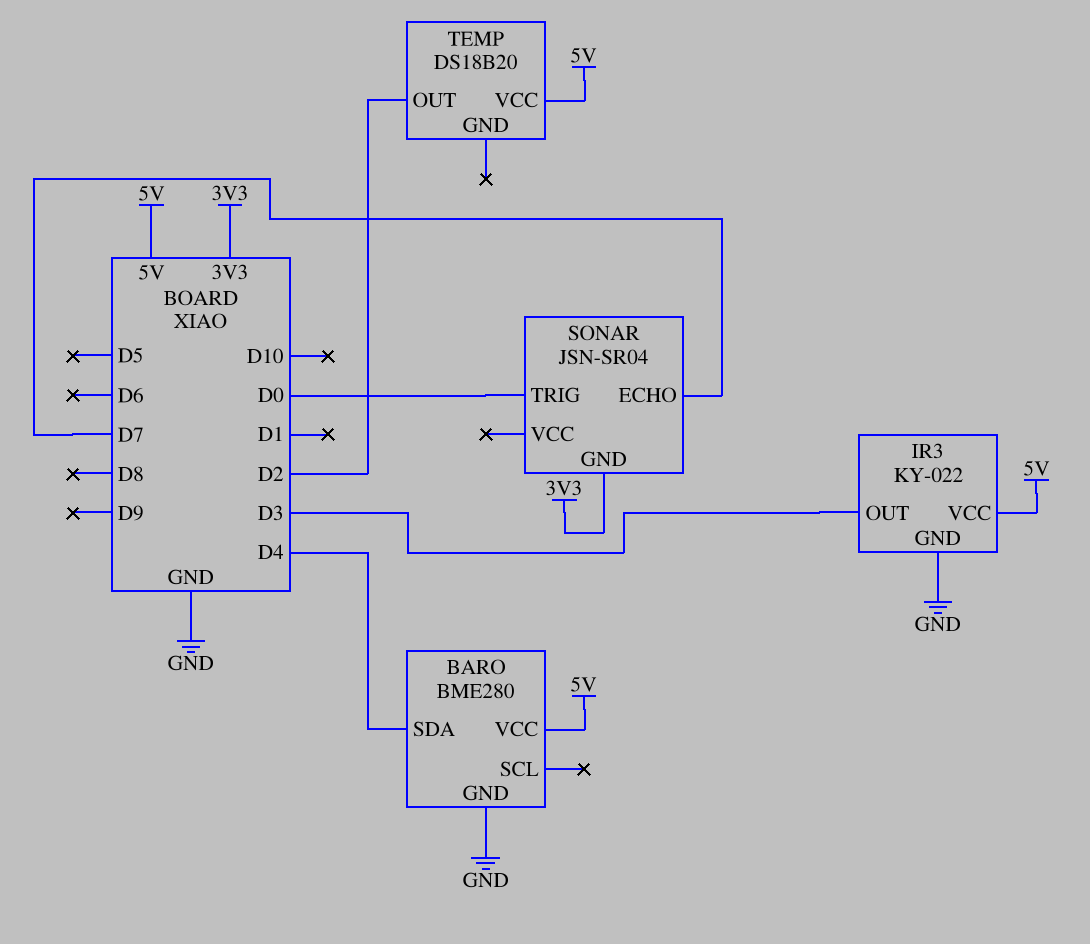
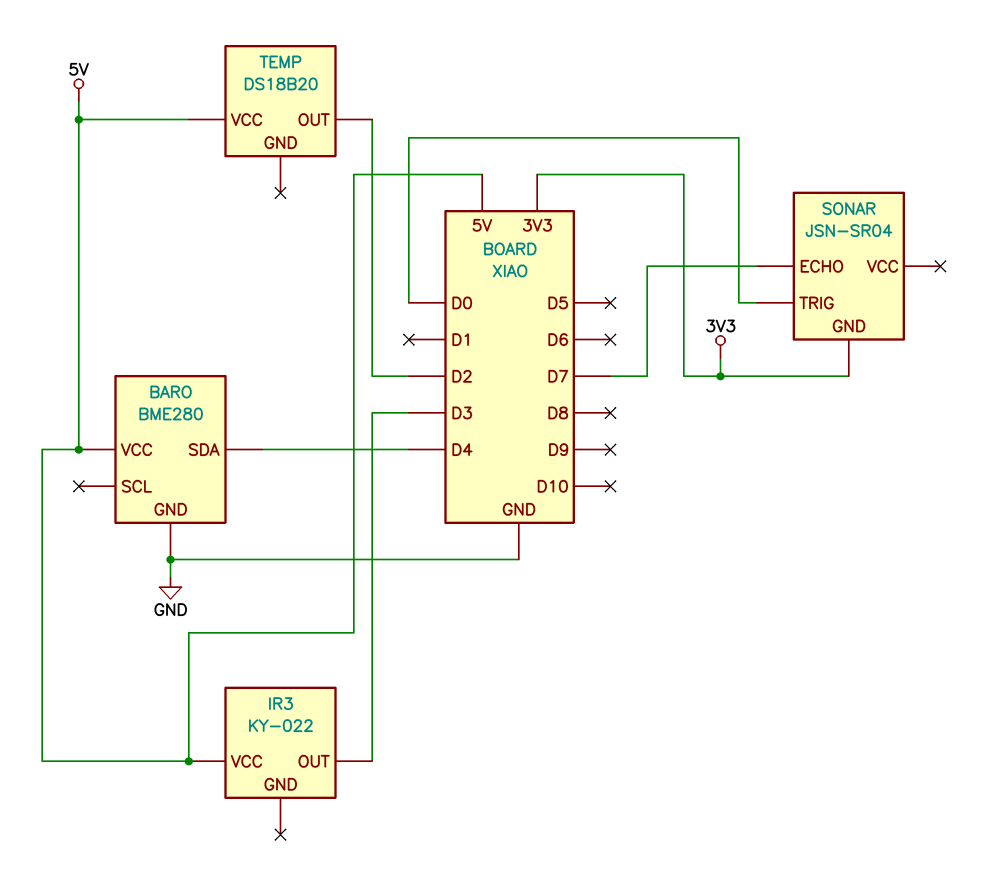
IR3 pin GND: GND -> none

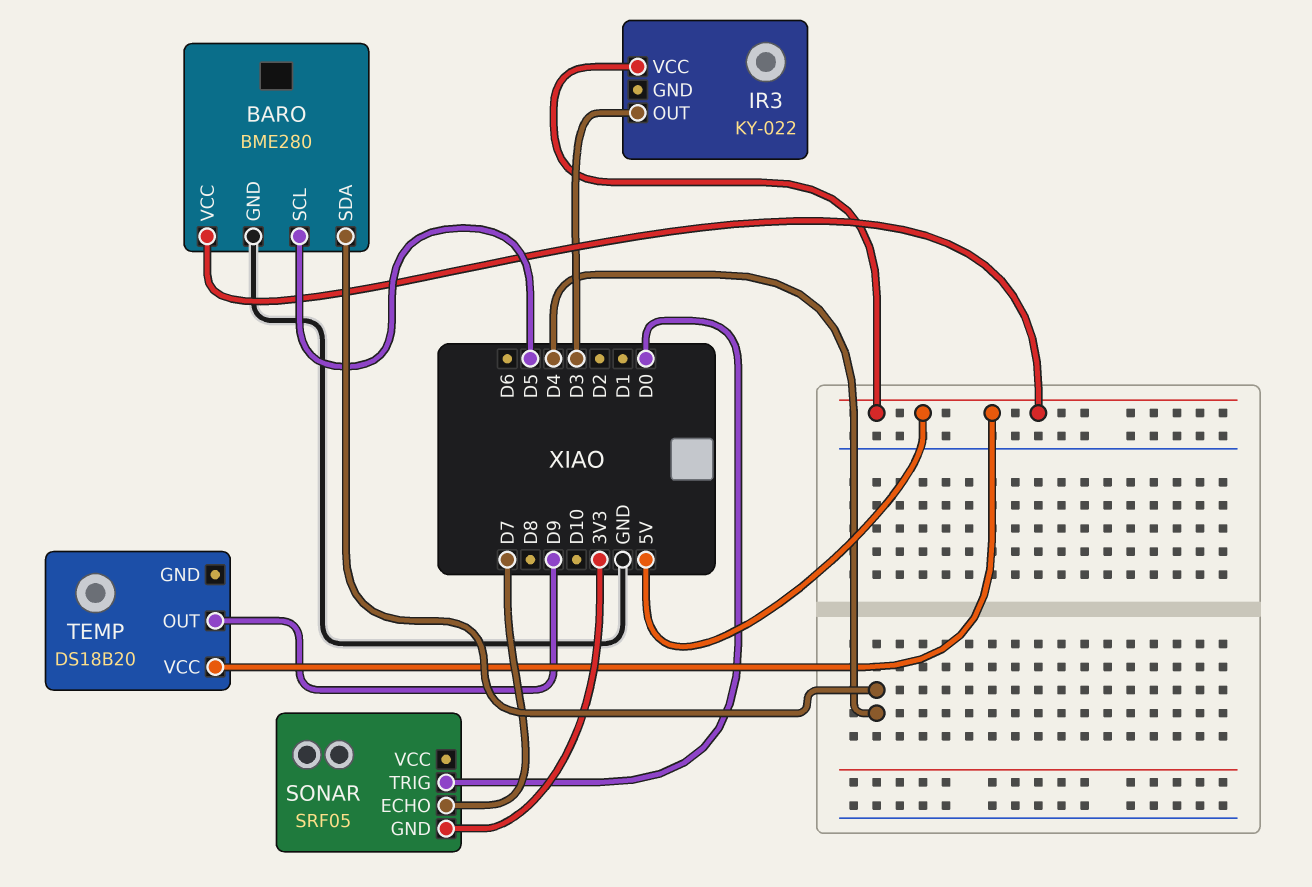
BARO pin SCL: none -> D5
SONAR: JSN-SR04 -> SRF05
TEMP pin OUT: D2 -> D9

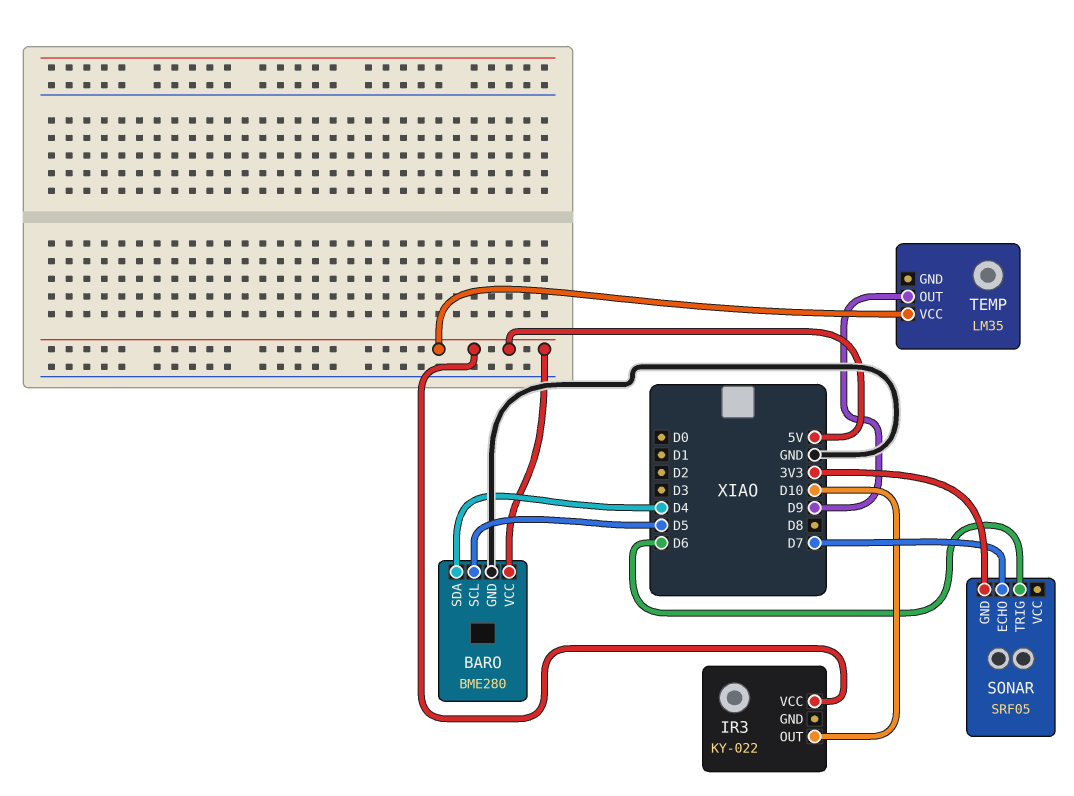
IR3 pin OUT: D3 -> D10
SONAR pin TRIG: D0 -> D6
TEMP: DS18B20 -> LM35

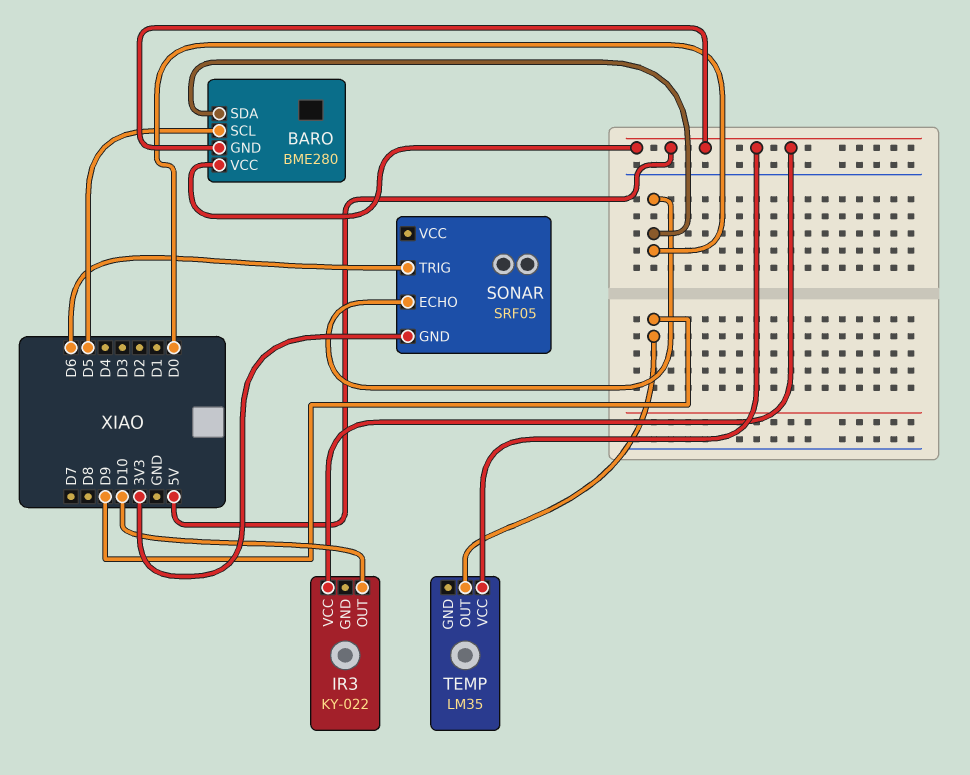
BARO pin GND: GND -> 5V
BARO pin SDA: D4 -> D0
SONAR pin ECHO: D7 -> D0

